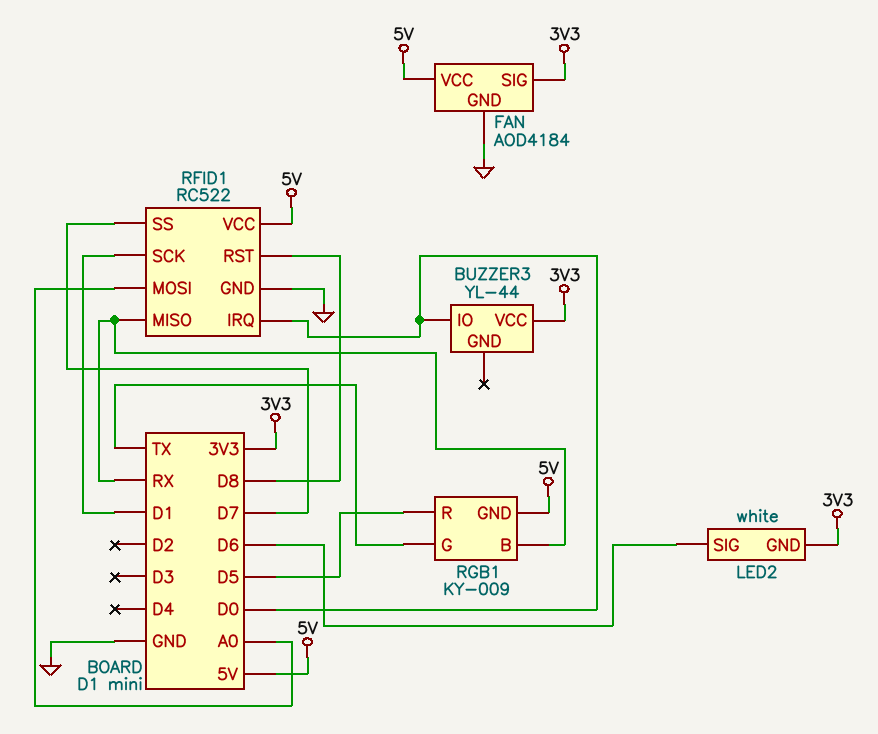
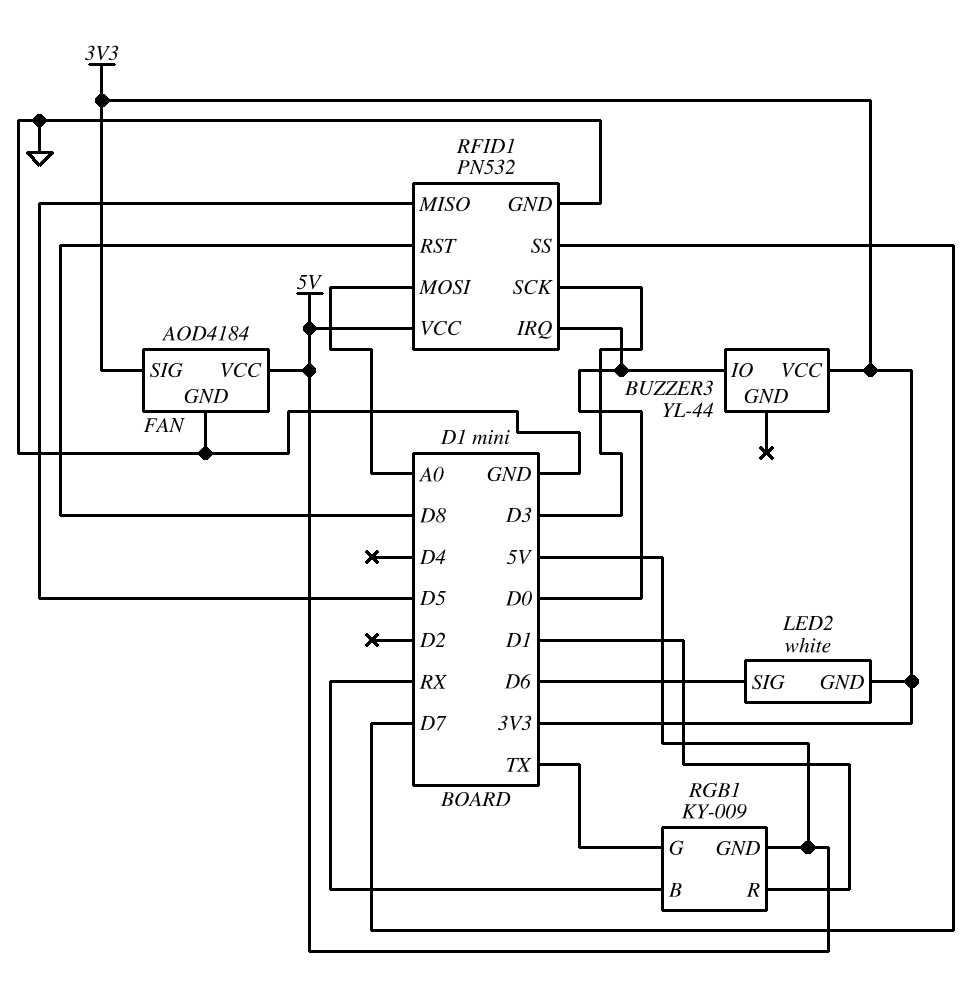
RFID1: RC522 -> PN532
RFID1 pin MISO: RX -> D5
RFID1 pin SCK: D1 -> D3
RGB1 pin R: D5 -> D1

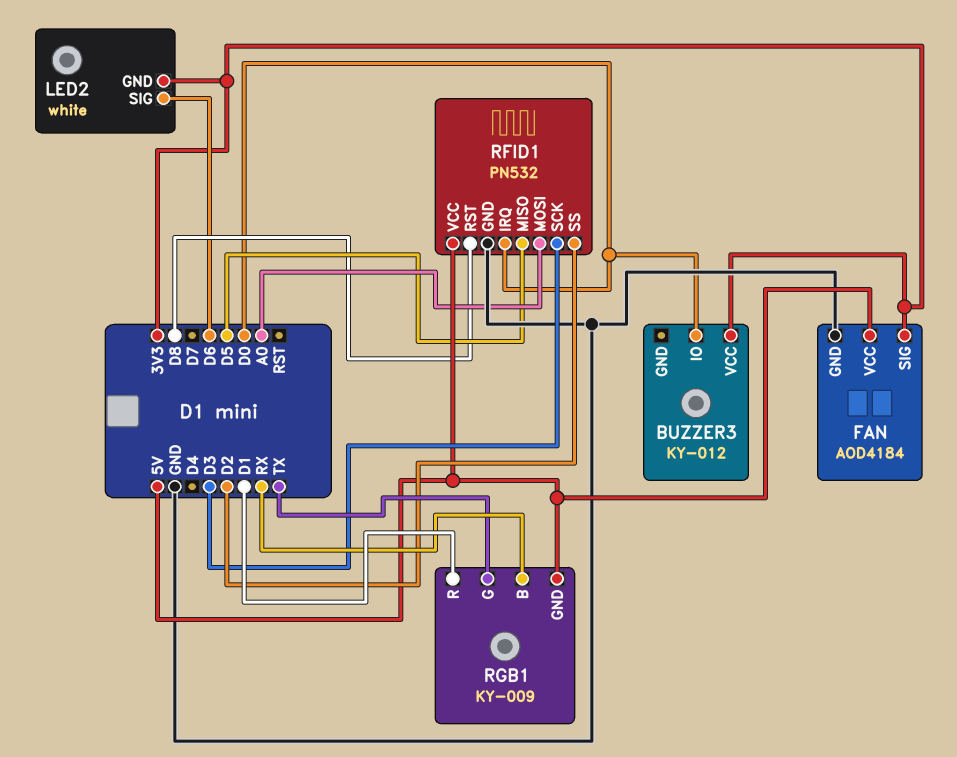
BUZZER3: YL-44 -> KY-012
RFID1 pin SS: D7 -> D2

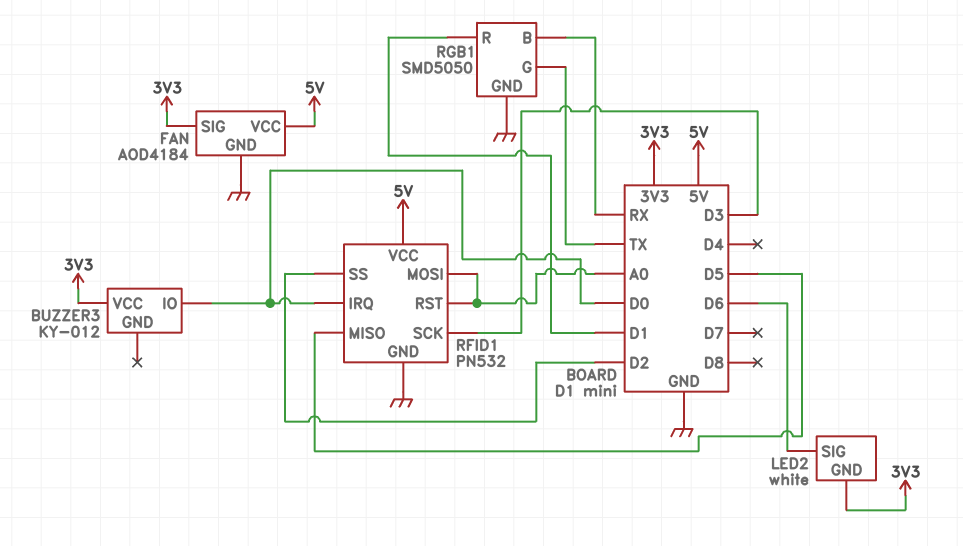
RFID1 pin RST: D8 -> A0
RGB1: KY-009 -> SMD5050
RGB1 pin GND: 5V -> GND

